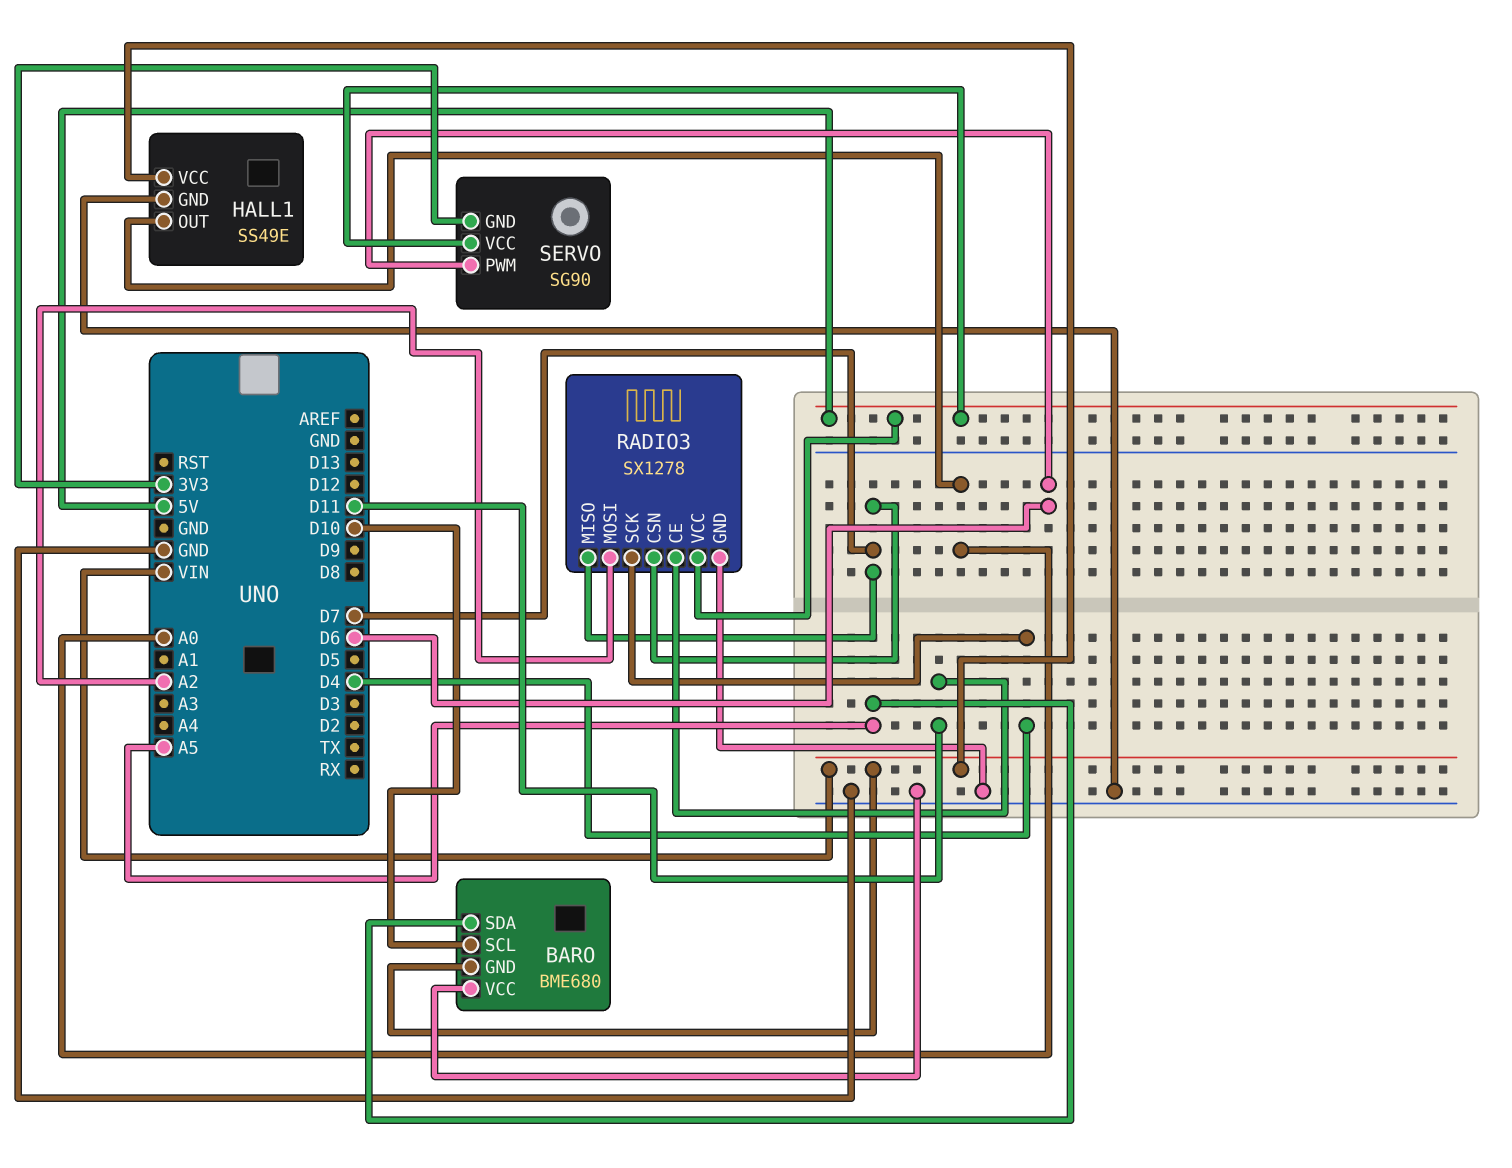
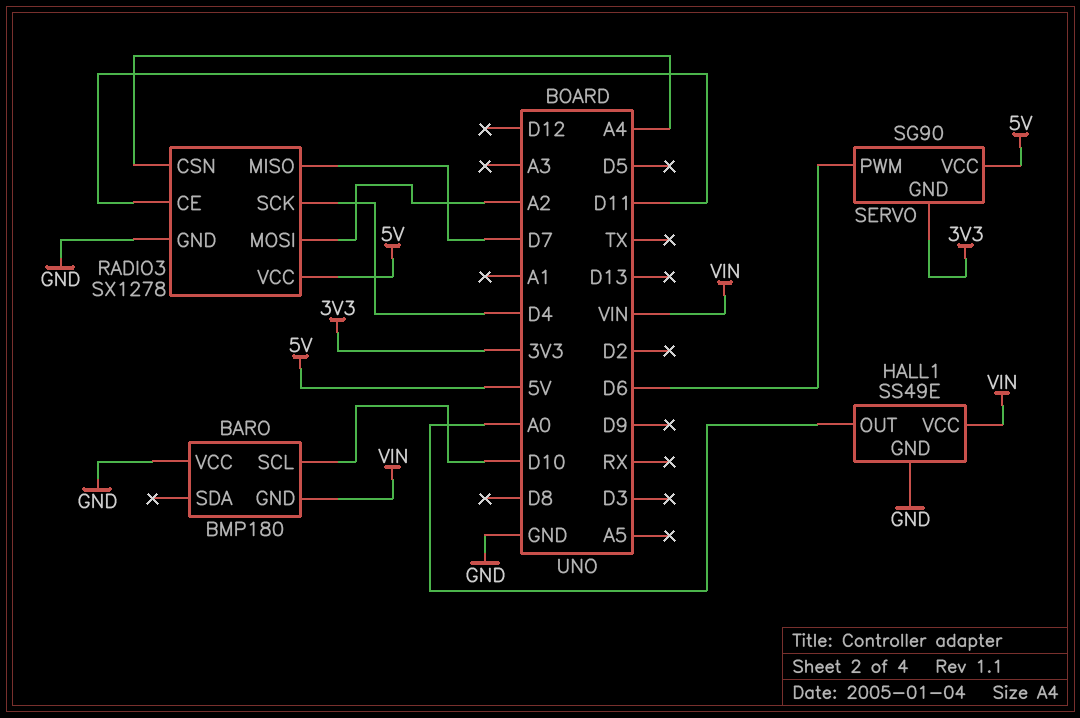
BARO: BME680 -> BMP180
BARO pin SDA: A5 -> none
RADIO3 pin CSN: D7 -> A4

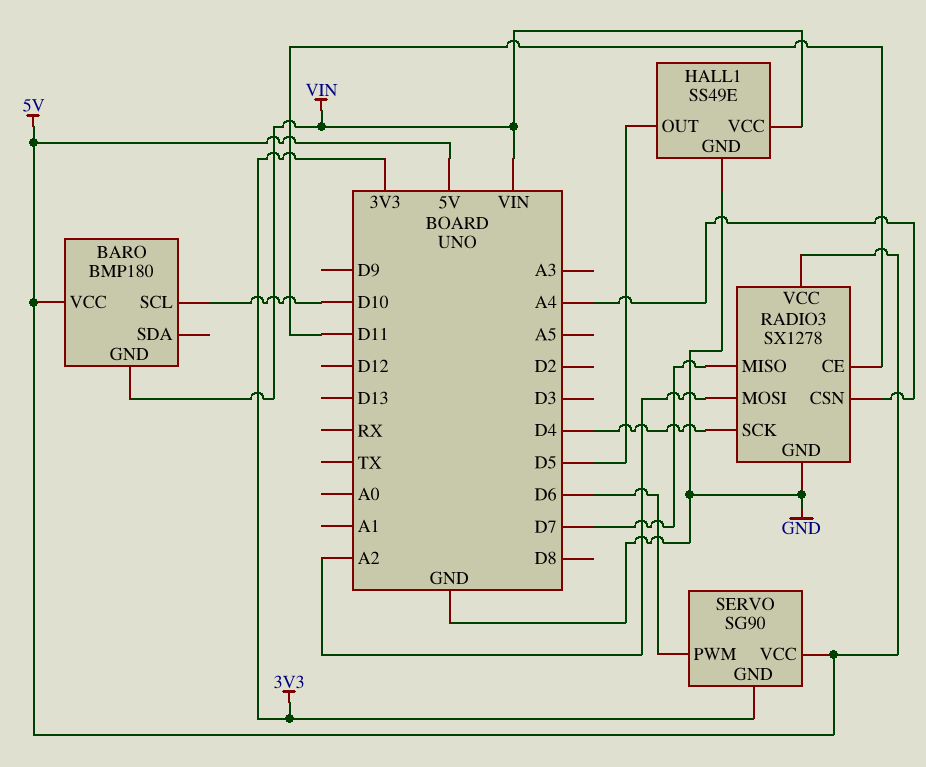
BARO pin VCC: GND -> 5V
HALL1 pin OUT: A0 -> D5

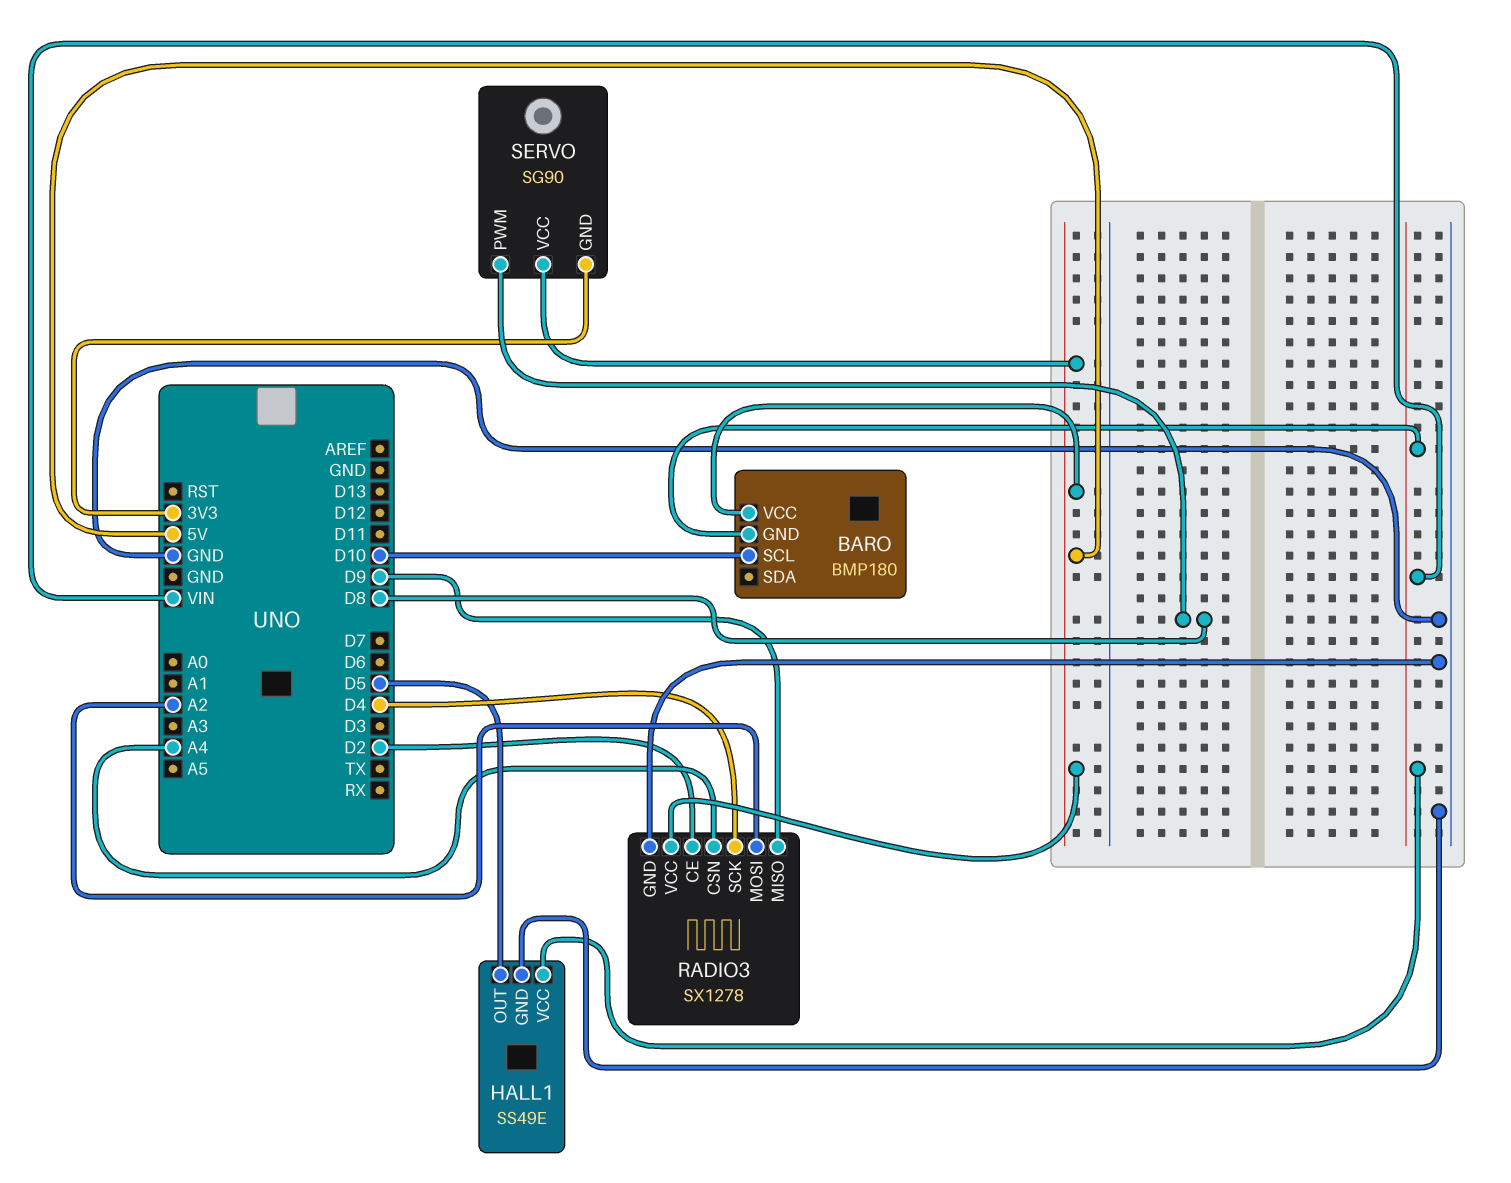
RADIO3 pin CE: D11 -> D2
RADIO3 pin MISO: D7 -> D9
SERVO pin PWM: D6 -> D8

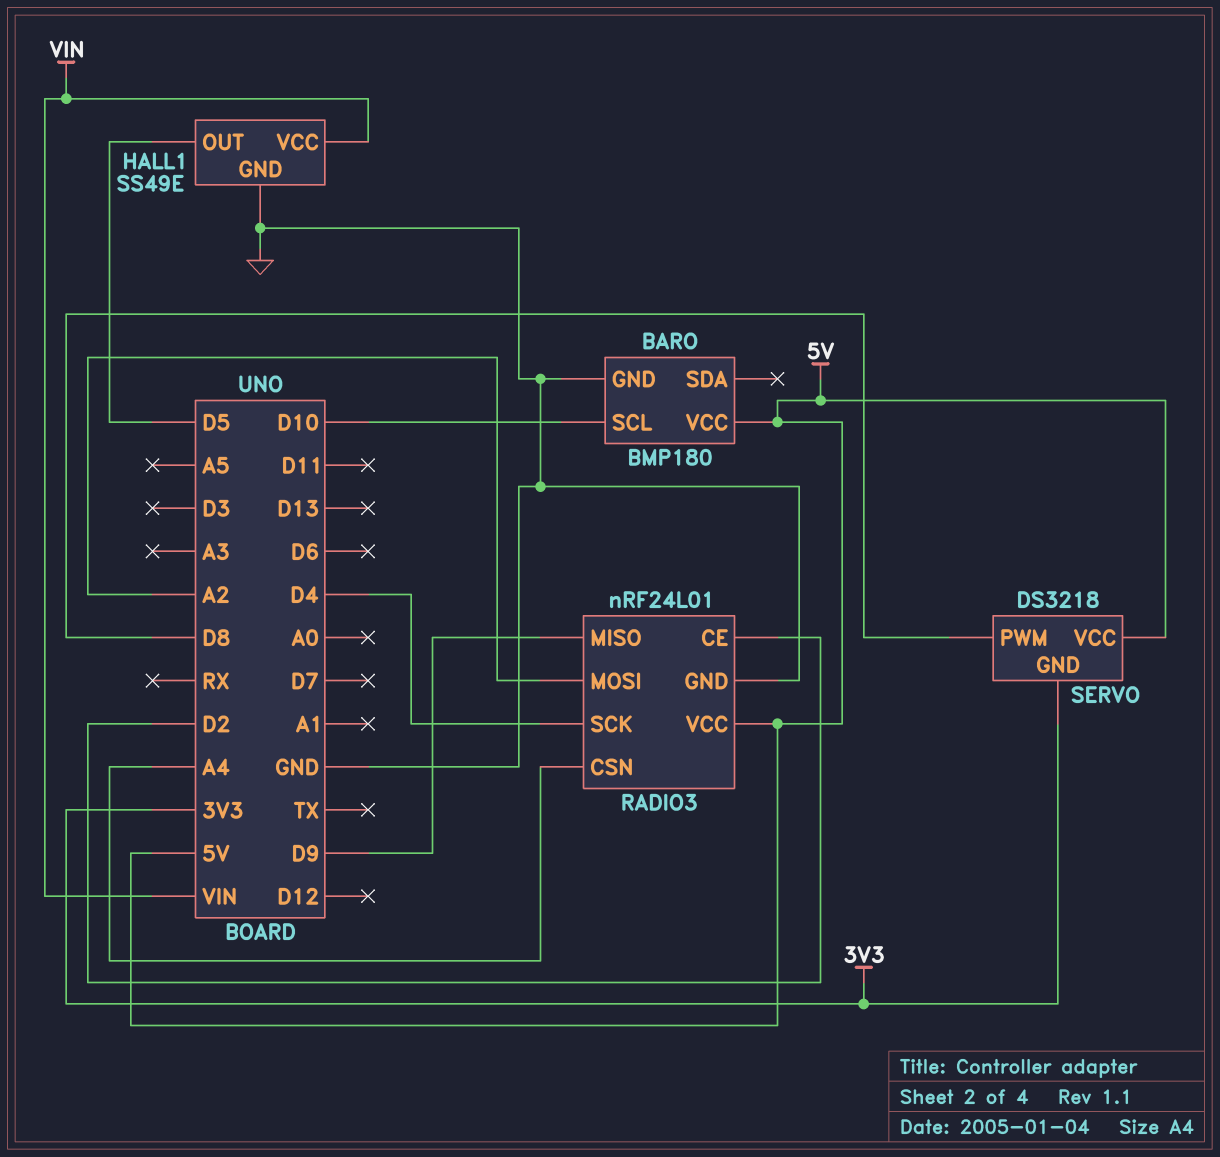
BARO pin GND: VIN -> GND
RADIO3: SX1278 -> nRF24L01
SERVO: SG90 -> DS3218

